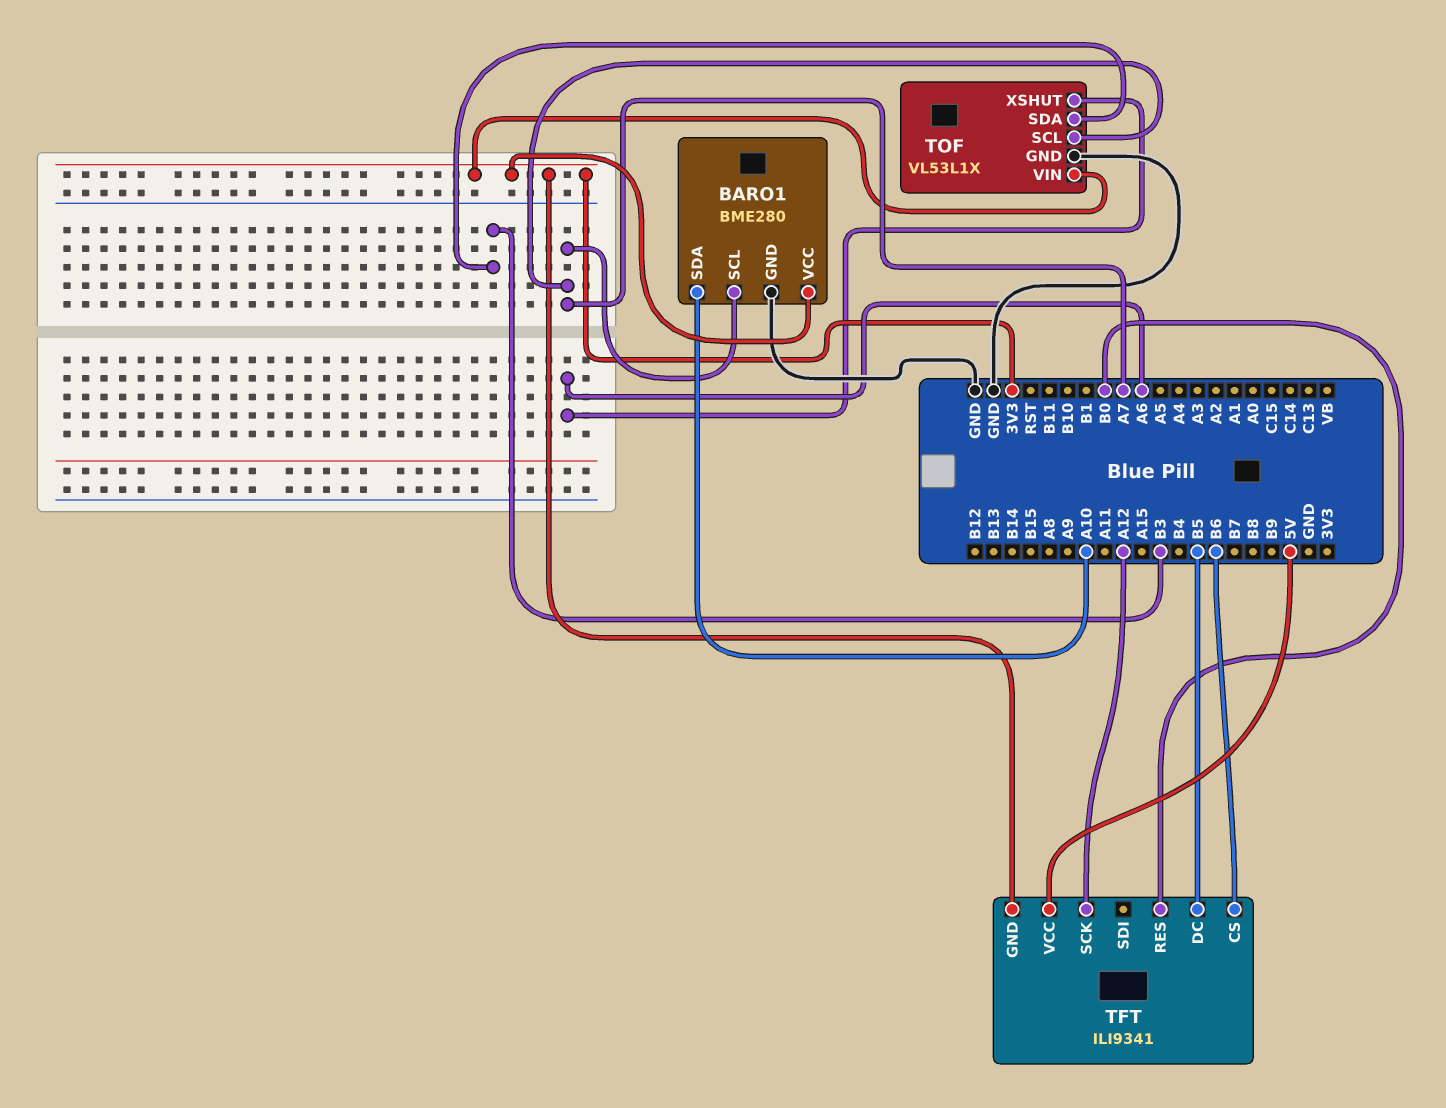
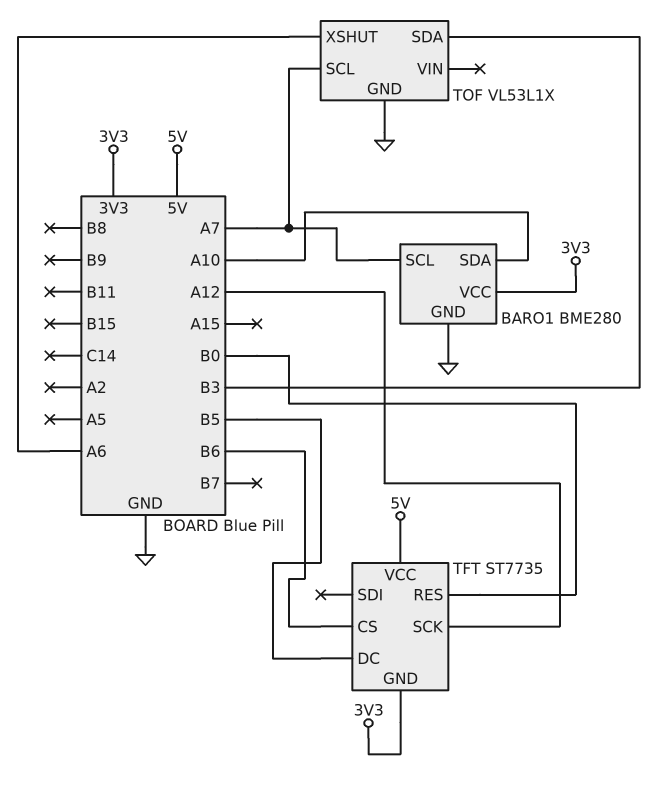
TFT: ILI9341 -> ST7735
TOF pin VIN: 3V3 -> none

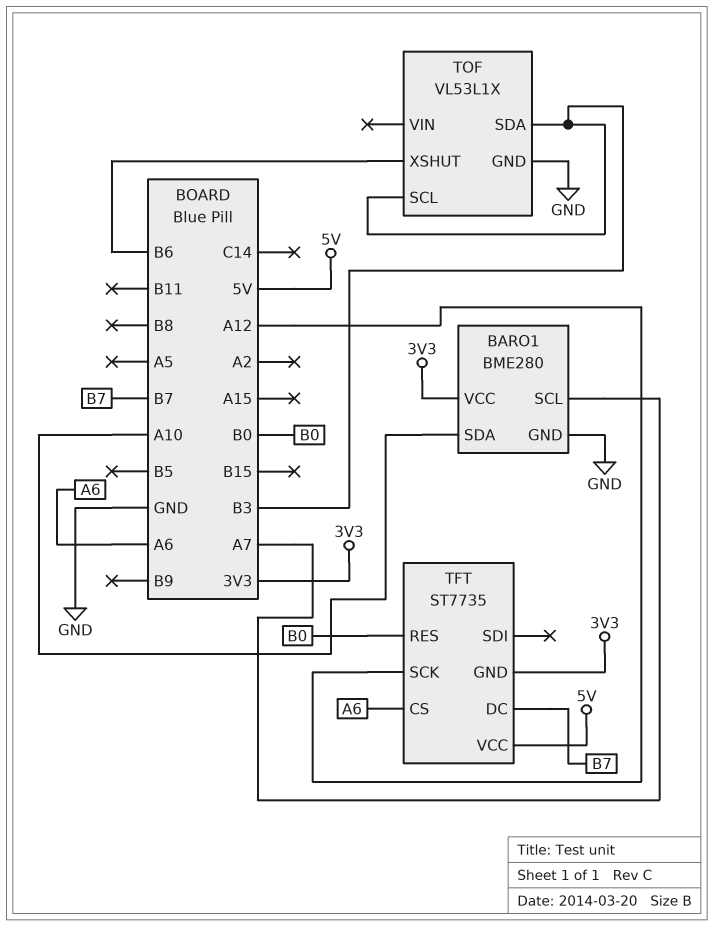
TFT pin CS: B6 -> A6
TFT pin DC: B5 -> B7
TOF pin SCL: A7 -> B3
TOF pin XSHUT: A6 -> B6

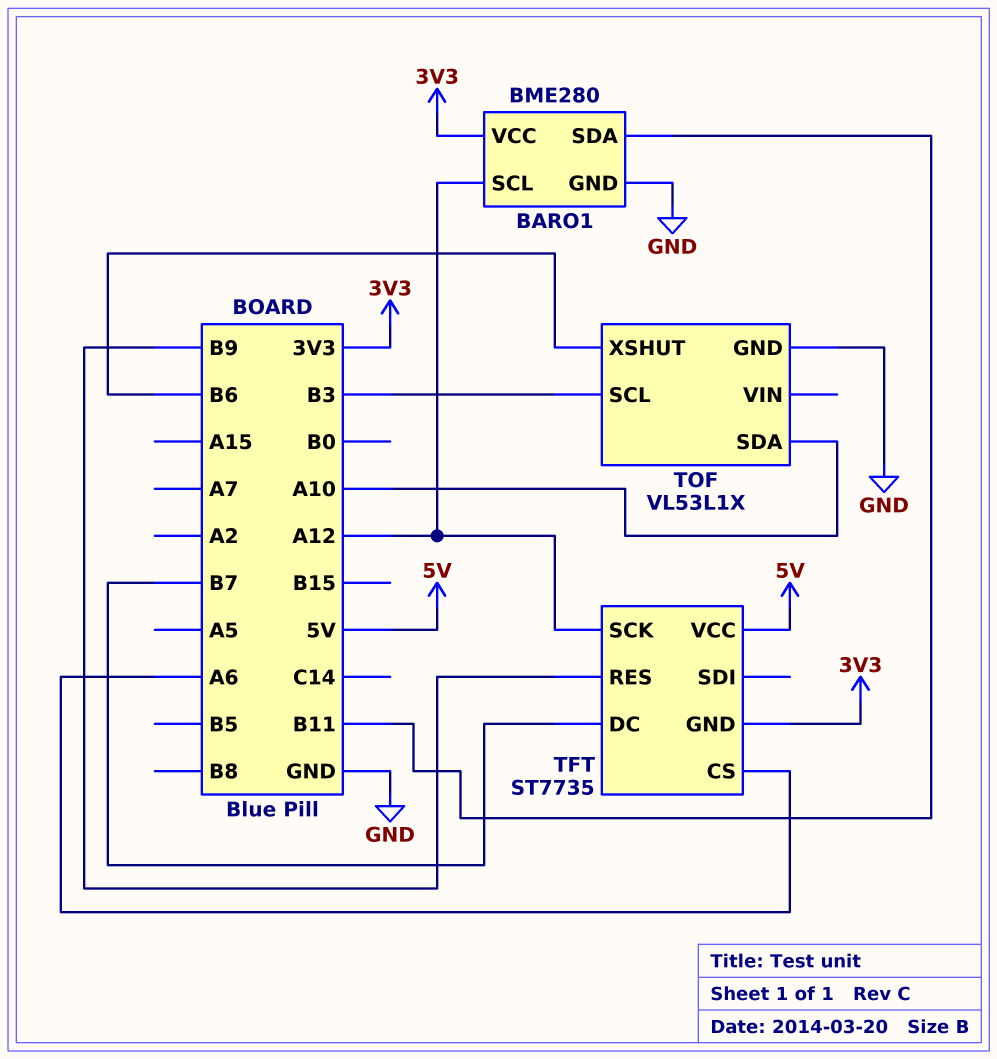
BARO1 pin SCL: A7 -> A12
BARO1 pin SDA: A10 -> B11
TFT pin RES: B0 -> B9
TOF pin SDA: B3 -> A10

